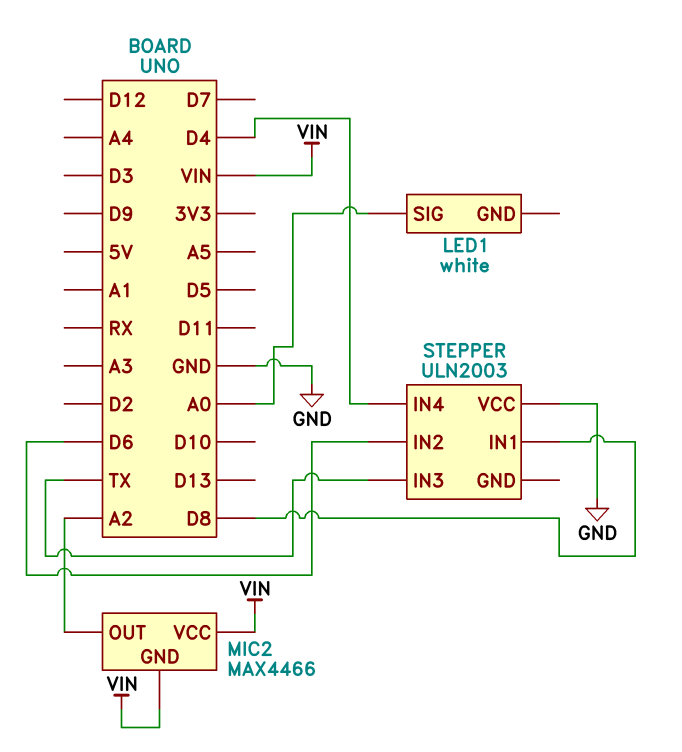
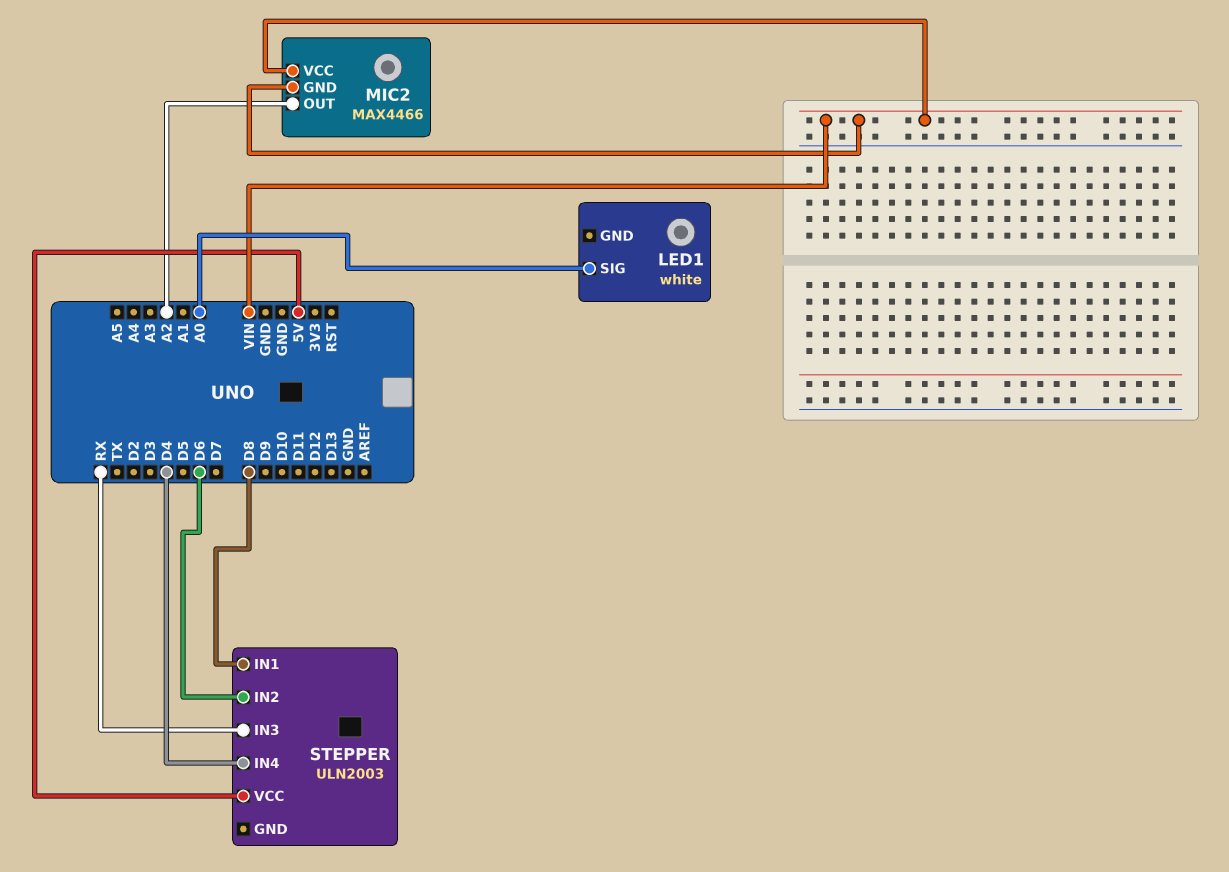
STEPPER pin IN3: TX -> RX
STEPPER pin VCC: GND -> 5V

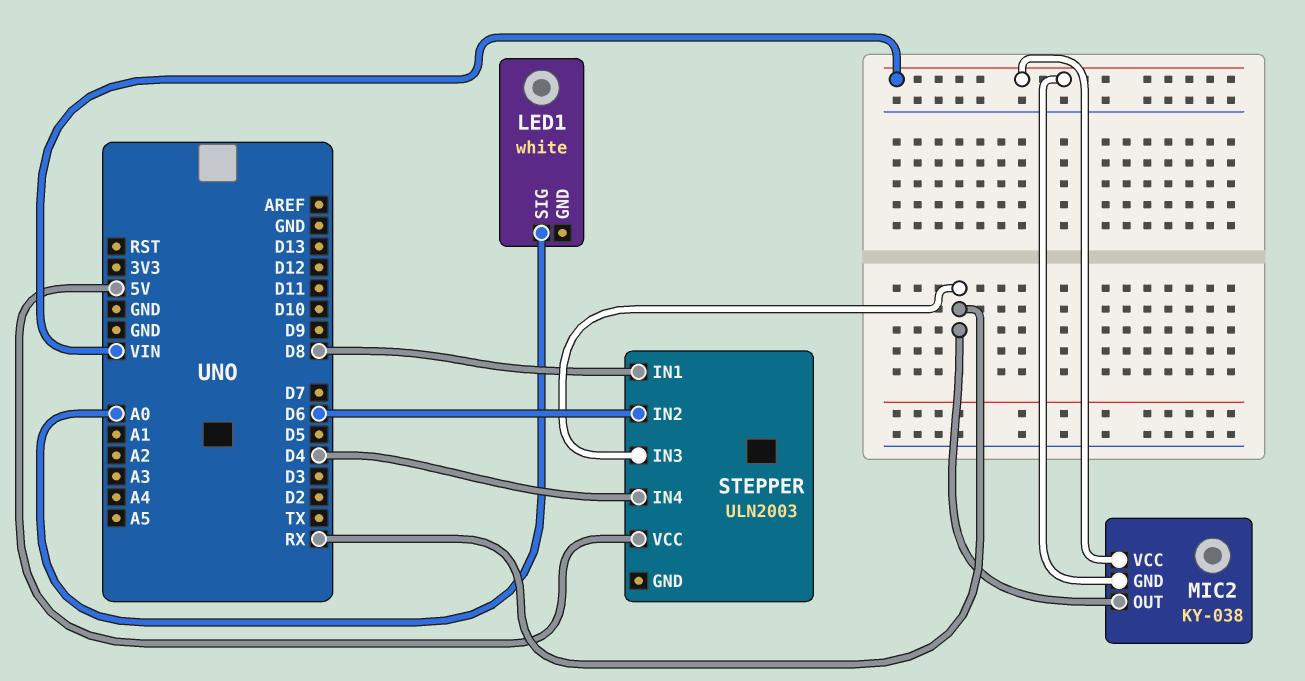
MIC2: MAX4466 -> KY-038
MIC2 pin OUT: A2 -> RX

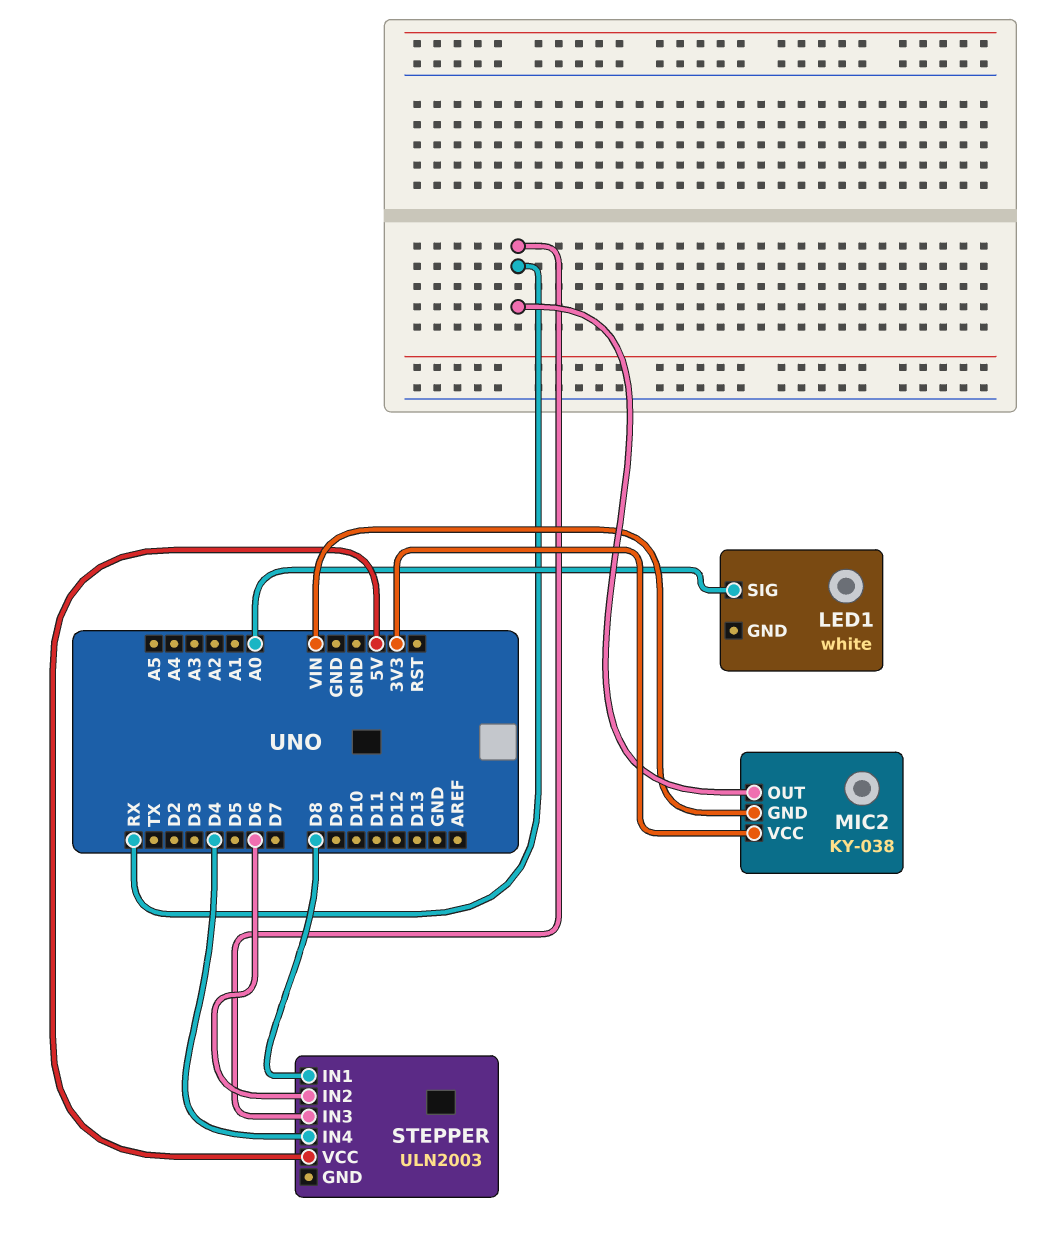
MIC2 pin VCC: VIN -> 3V3

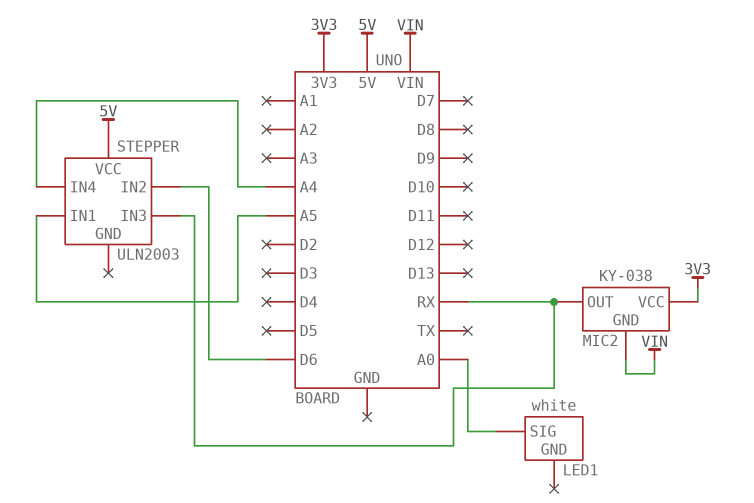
STEPPER pin IN1: D8 -> A5
STEPPER pin IN4: D4 -> A4

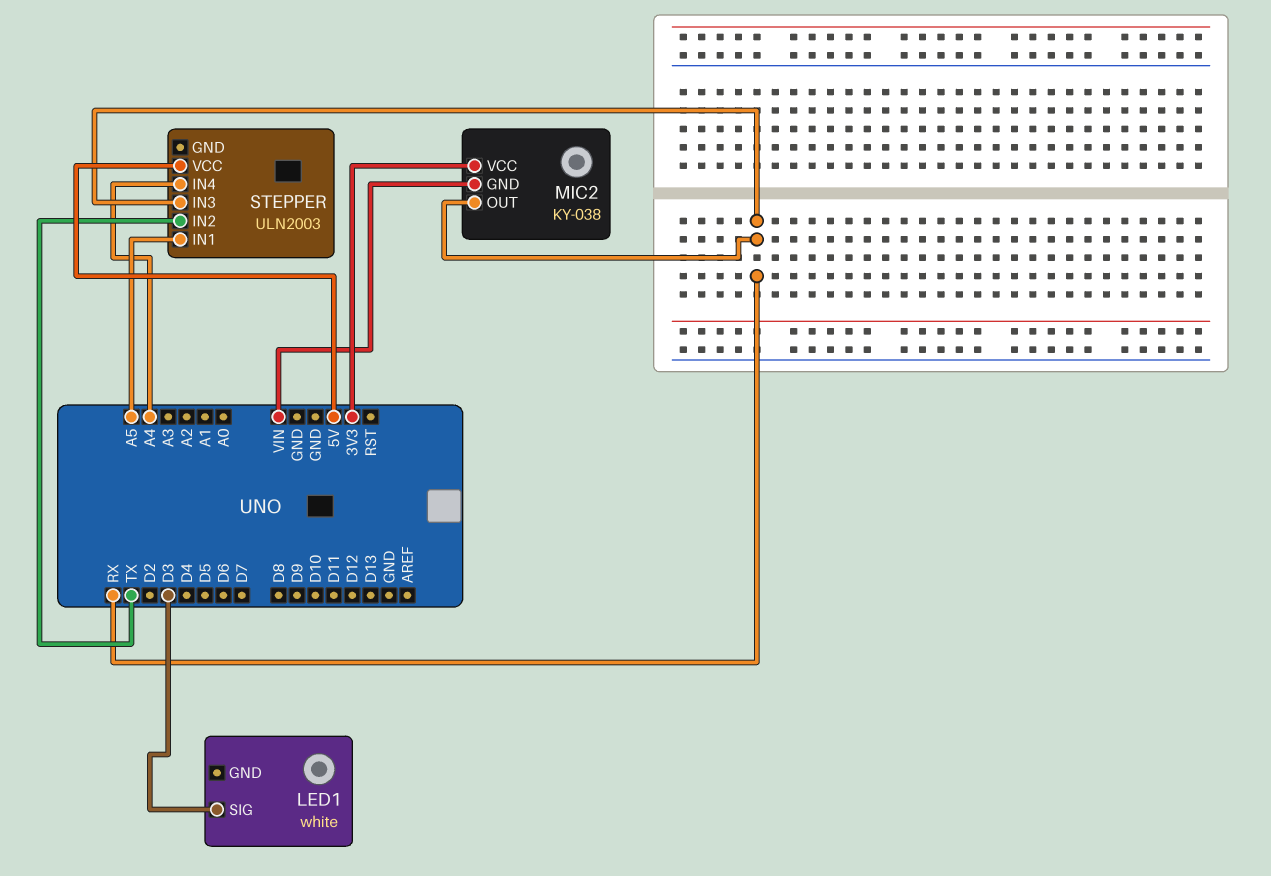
LED1 pin SIG: A0 -> D3
STEPPER pin IN2: D6 -> TX

